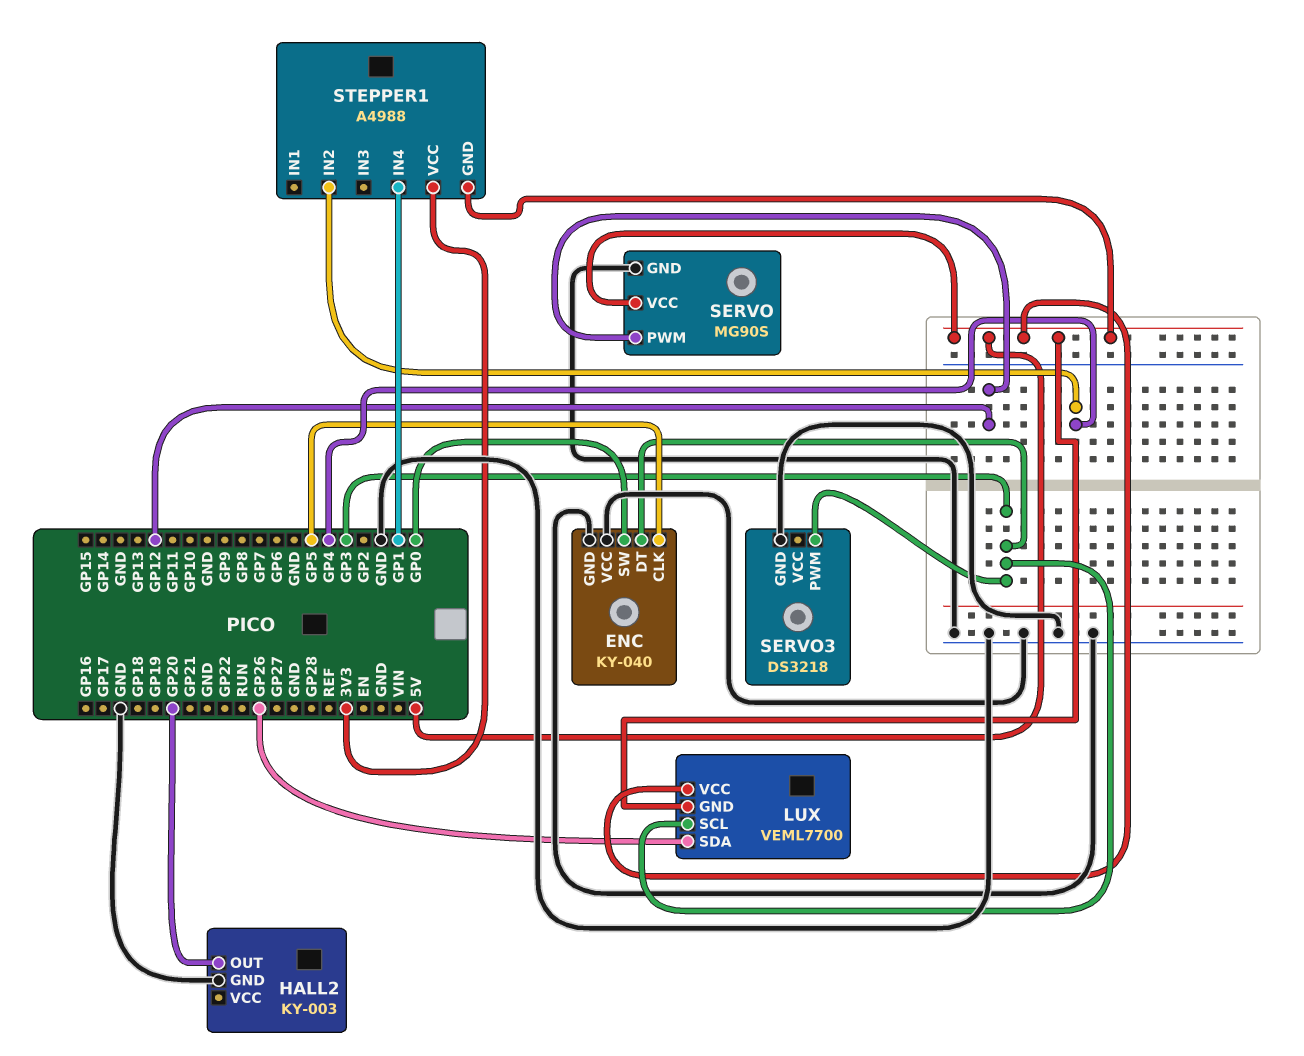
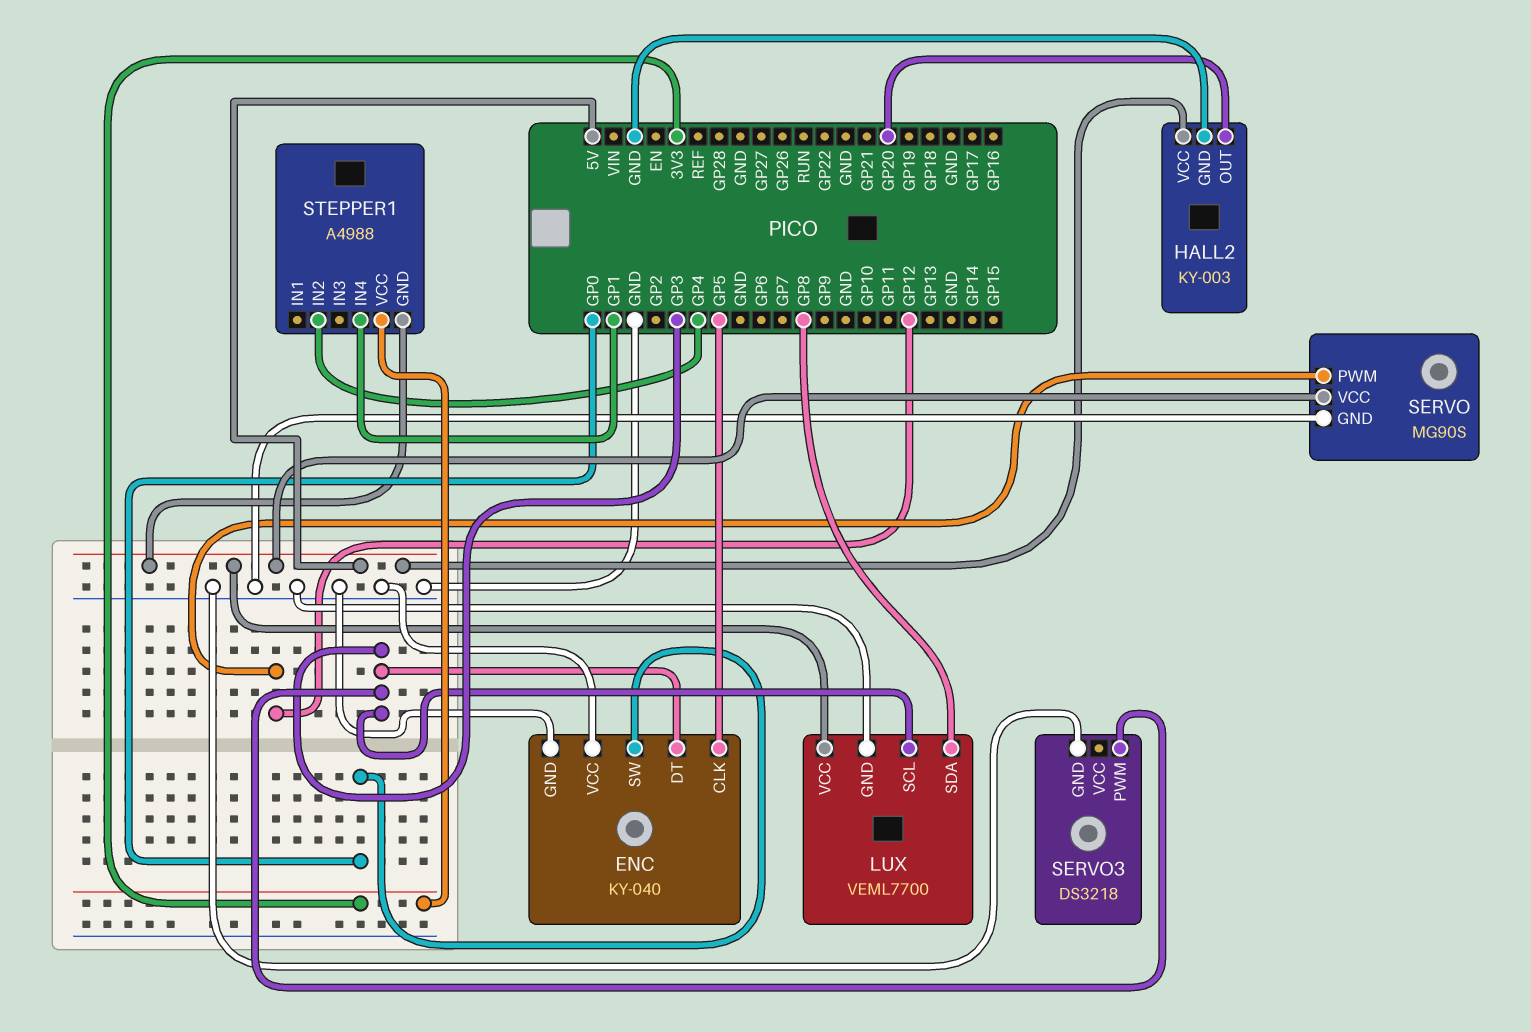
HALL2 pin VCC: none -> 5V
LUX pin GND: 5V -> GND
LUX pin SDA: GP26 -> GP8

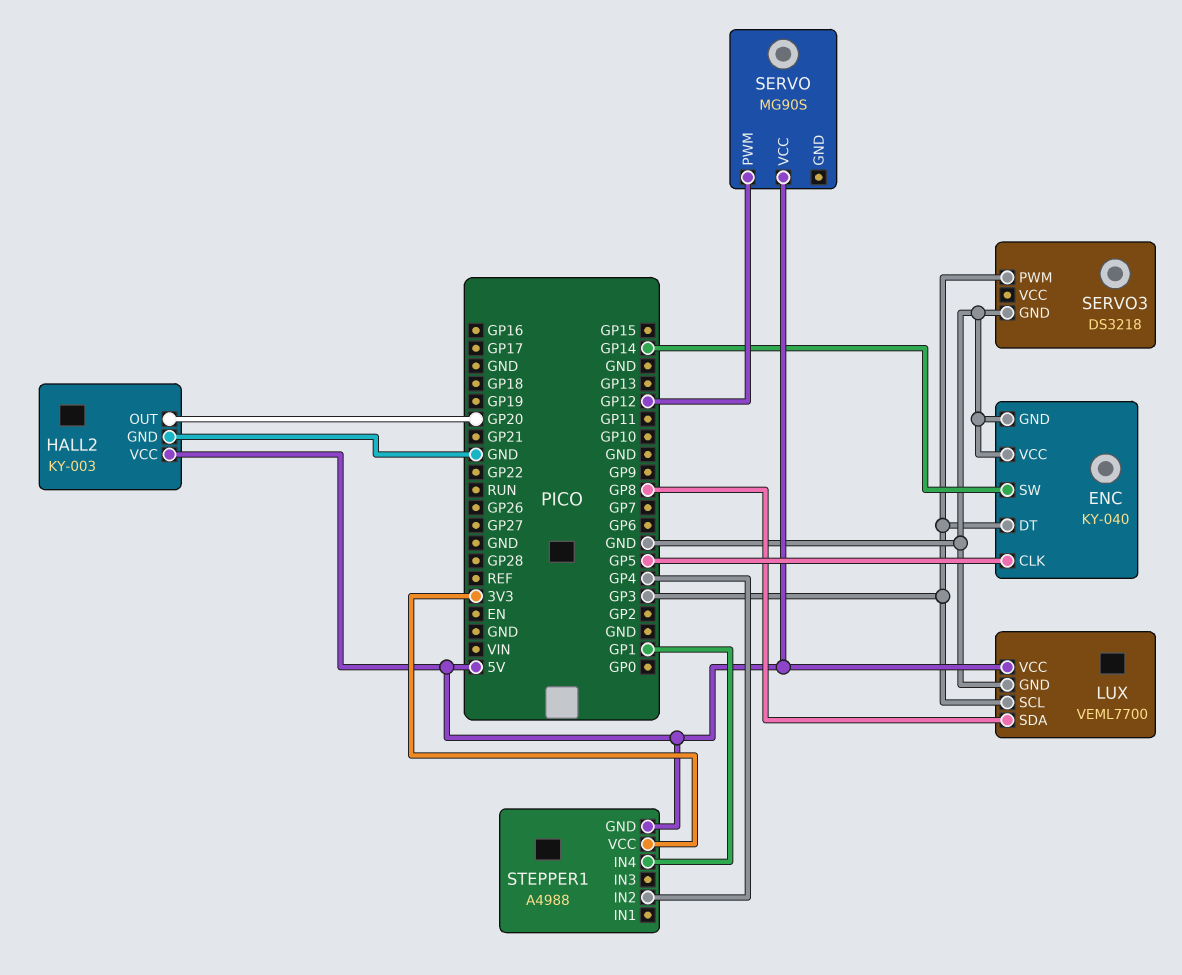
ENC pin SW: GP0 -> GP14
SERVO pin GND: GND -> none

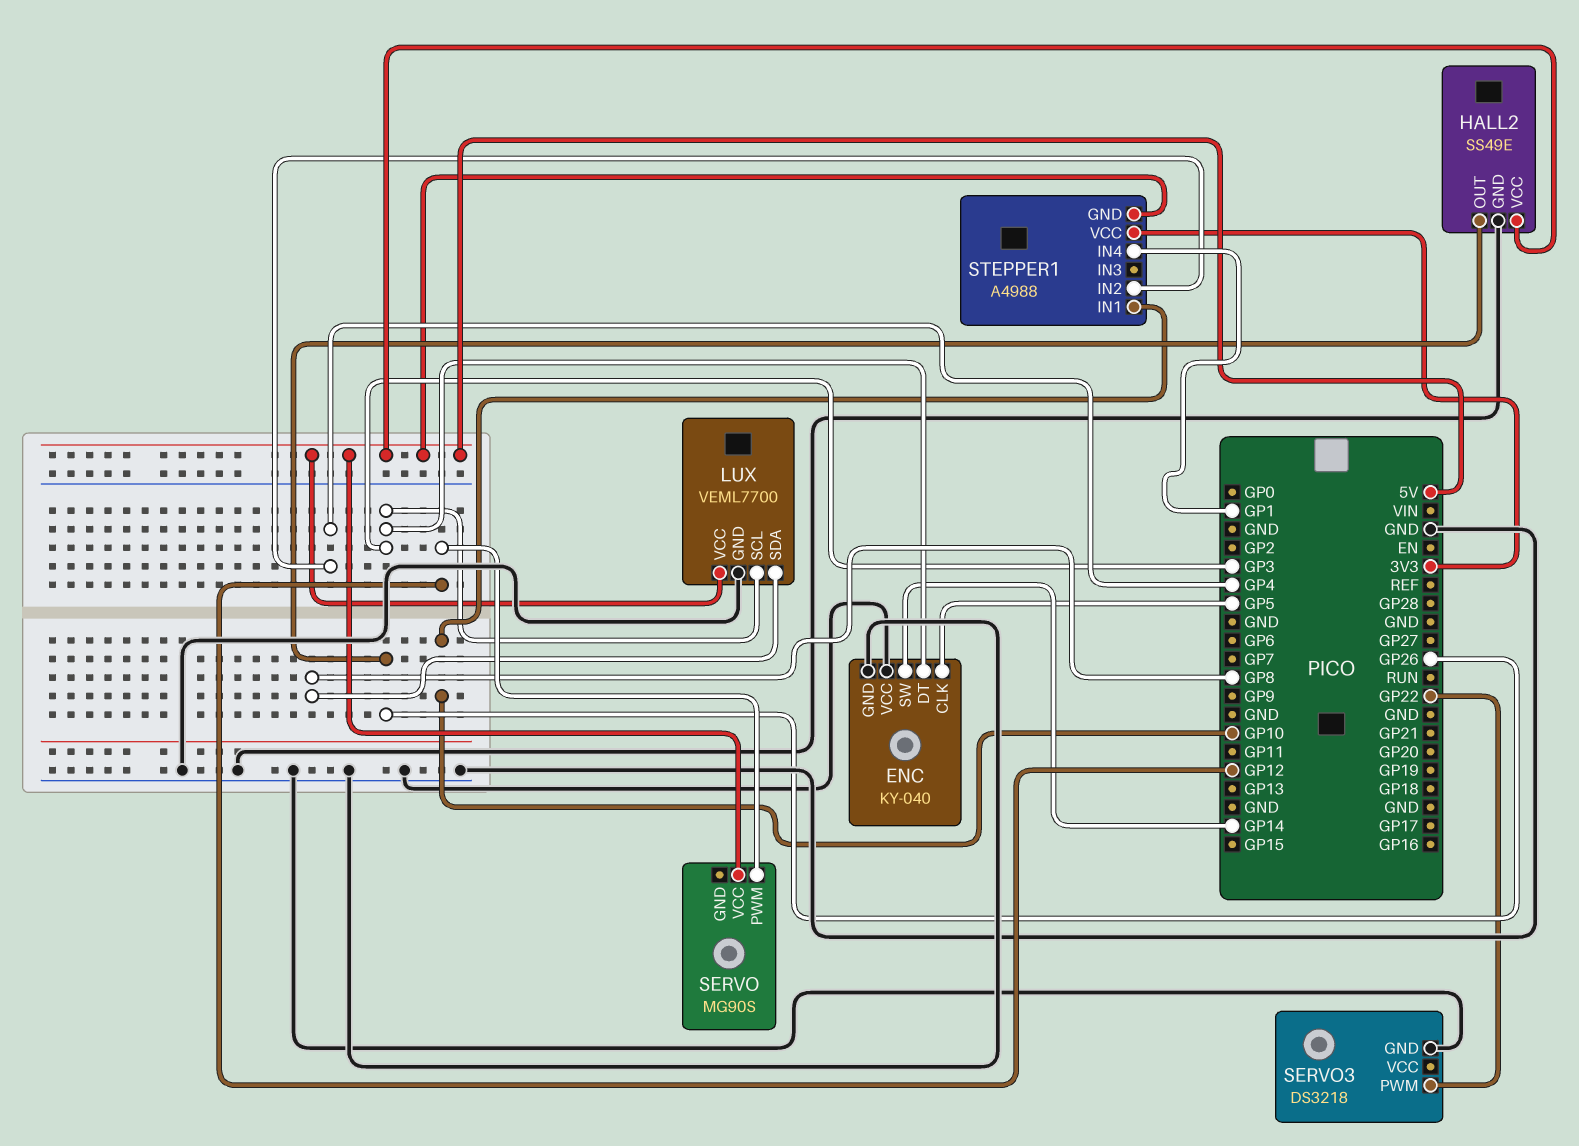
HALL2: KY-003 -> SS49E
HALL2 pin OUT: GP20 -> GP26
SERVO3 pin PWM: GP3 -> GP22
STEPPER1 pin IN1: none -> GP10

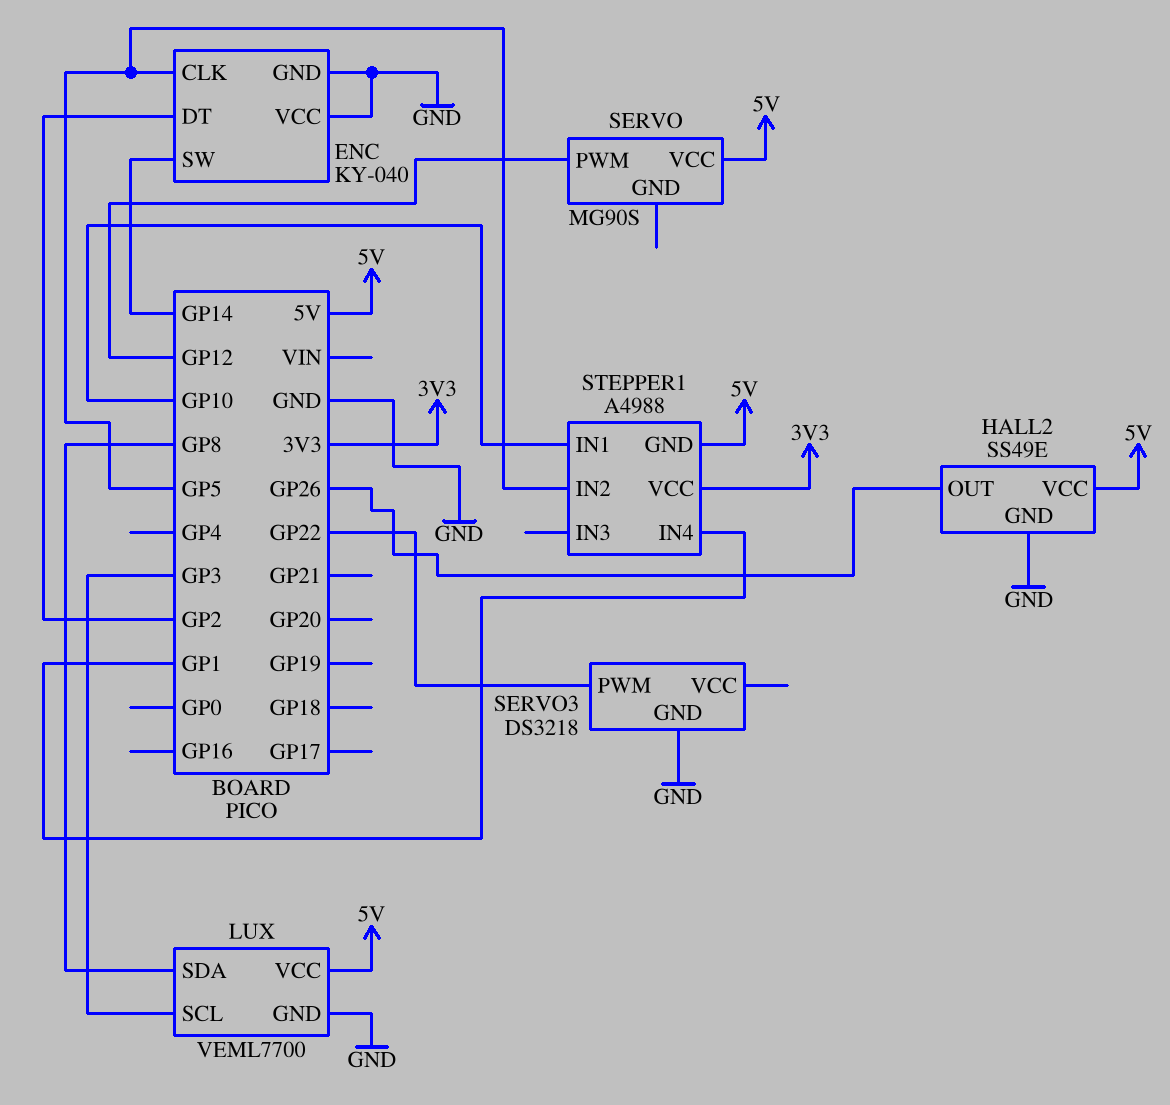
ENC pin DT: GP3 -> GP2
STEPPER1 pin IN2: GP4 -> GP5

